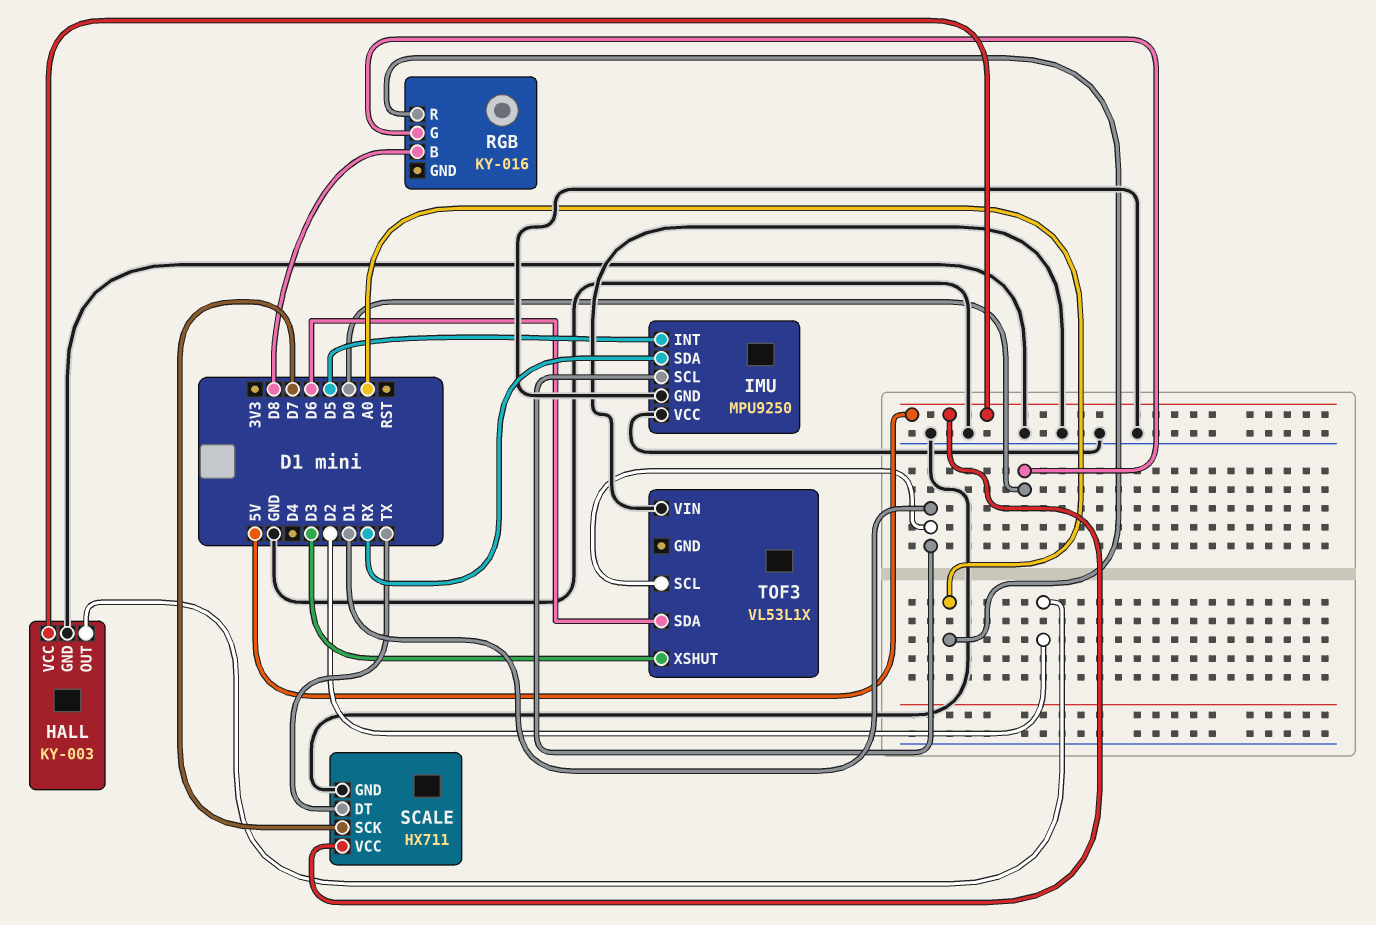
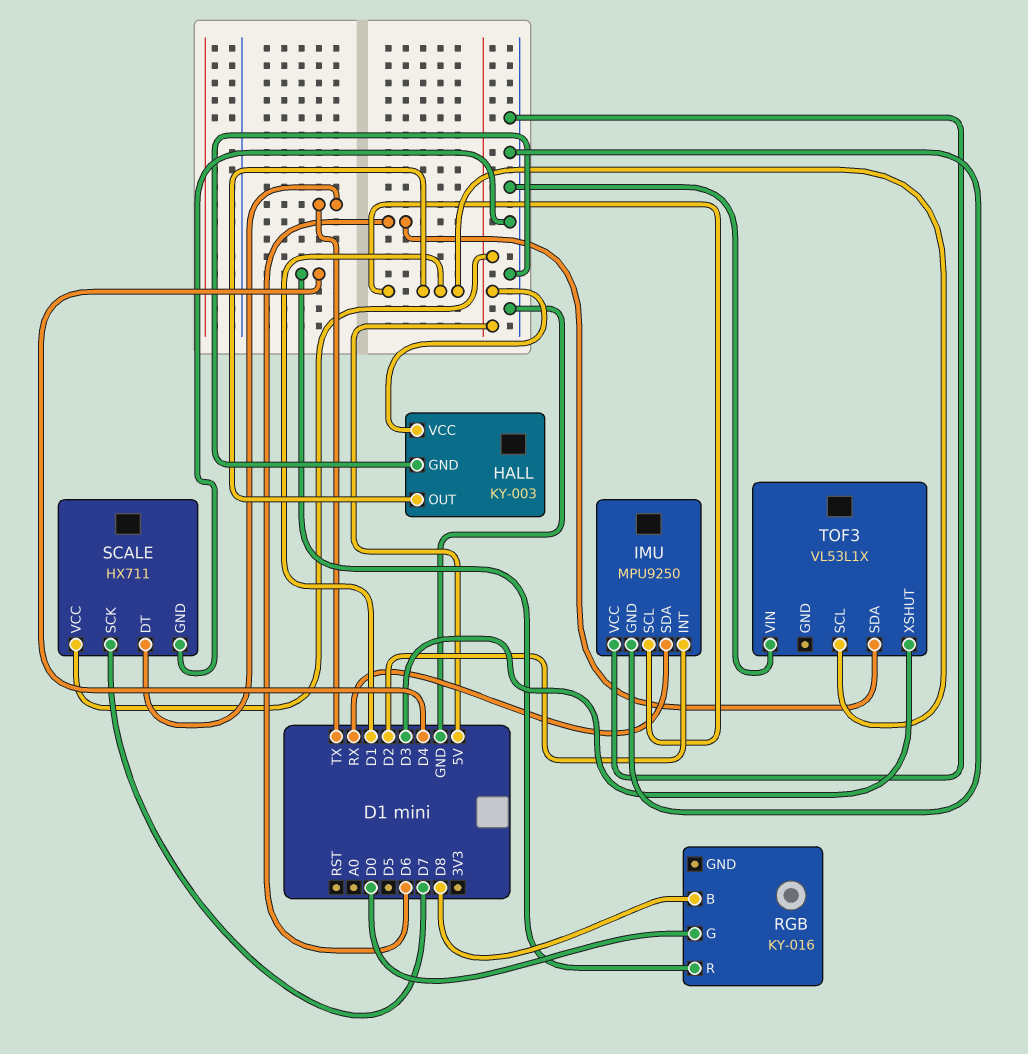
HALL pin OUT: D2 -> D1
IMU pin INT: D5 -> D2
RGB pin R: A0 -> D4

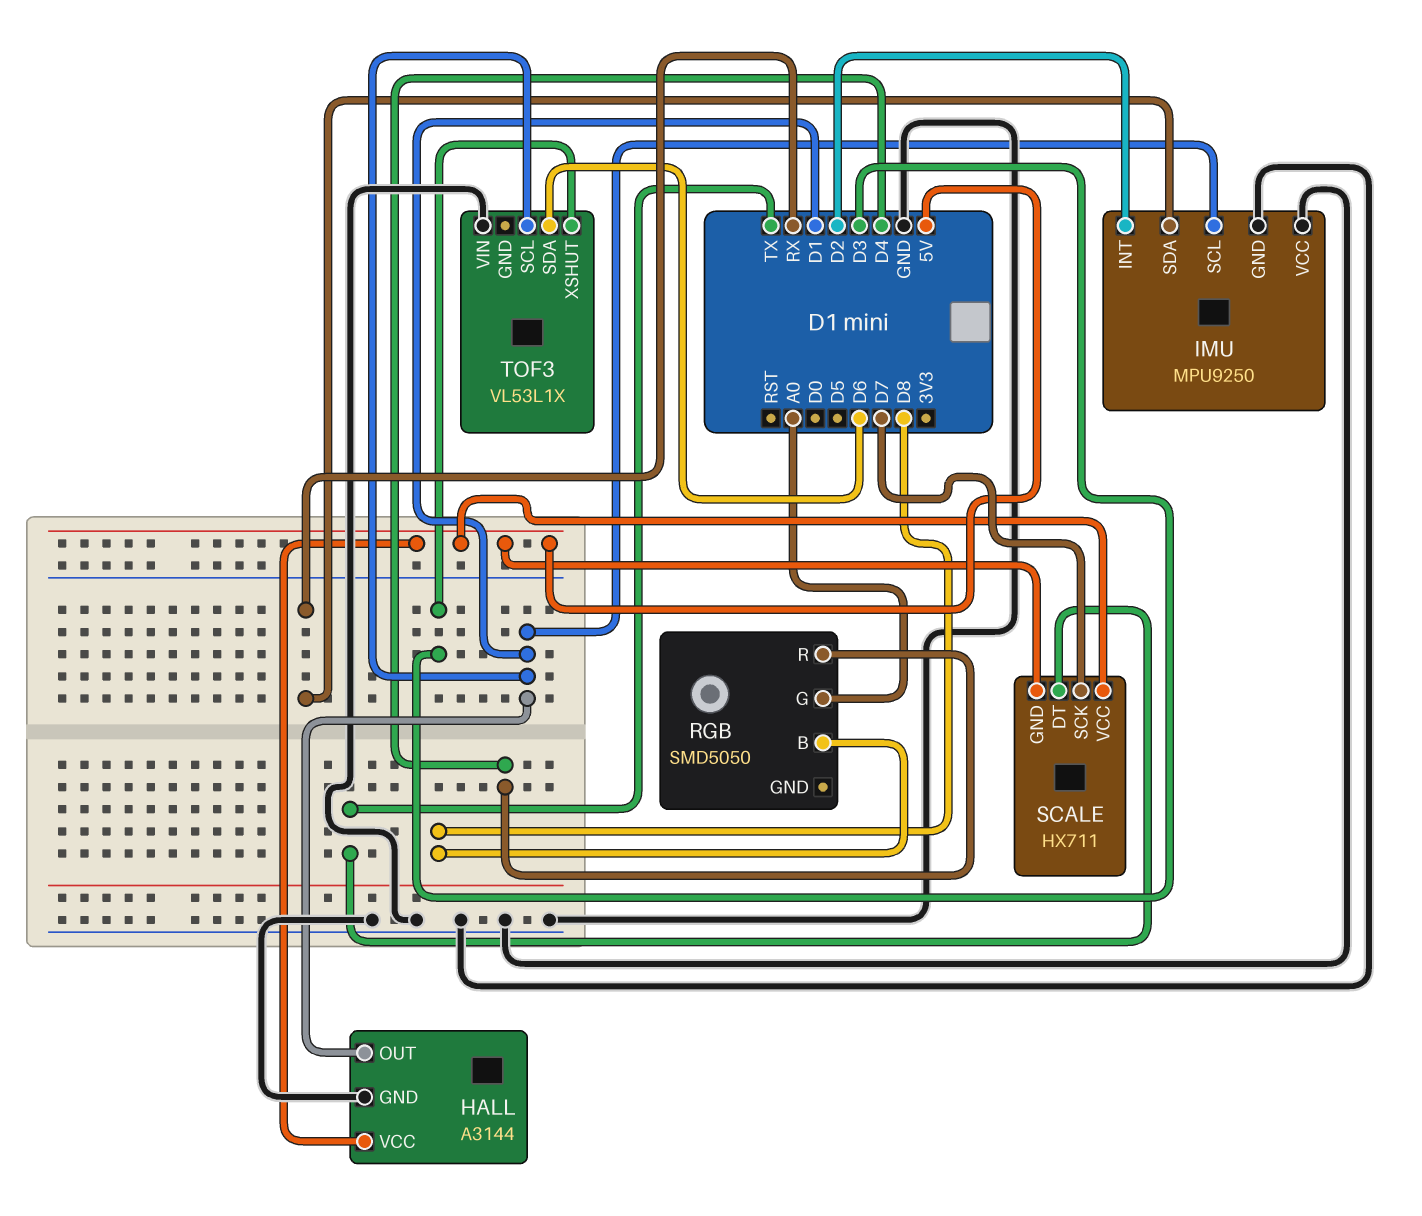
HALL: KY-003 -> A3144
RGB: KY-016 -> SMD5050
RGB pin G: D0 -> A0
SCALE pin GND: GND -> 5V

